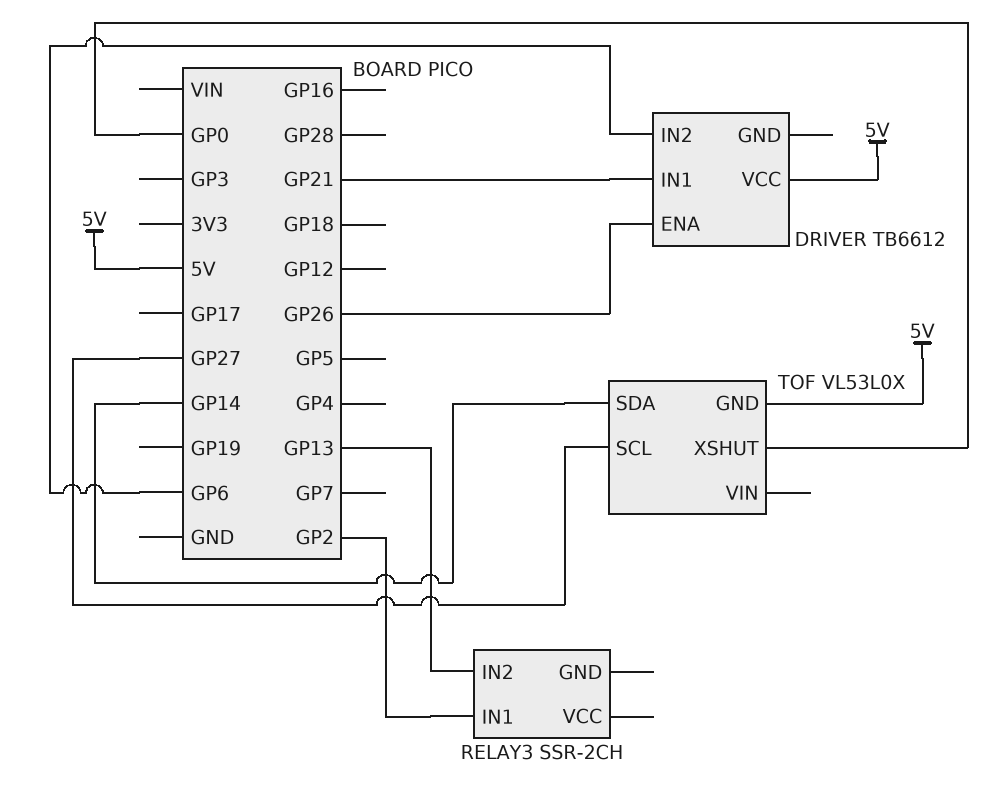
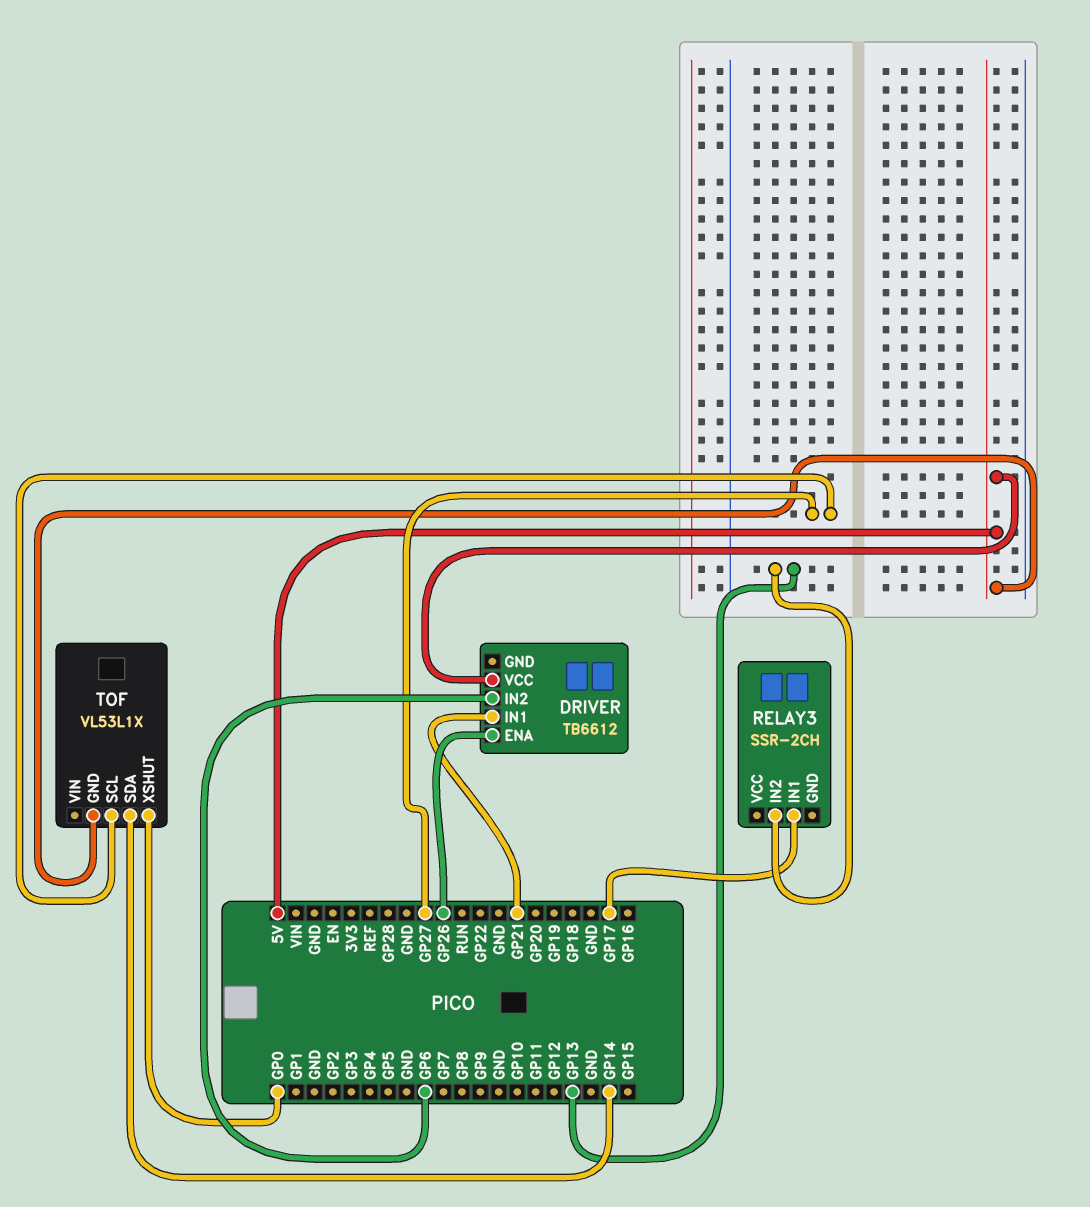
RELAY3 pin IN1: GP2 -> GP17
TOF: VL53L0X -> VL53L1X

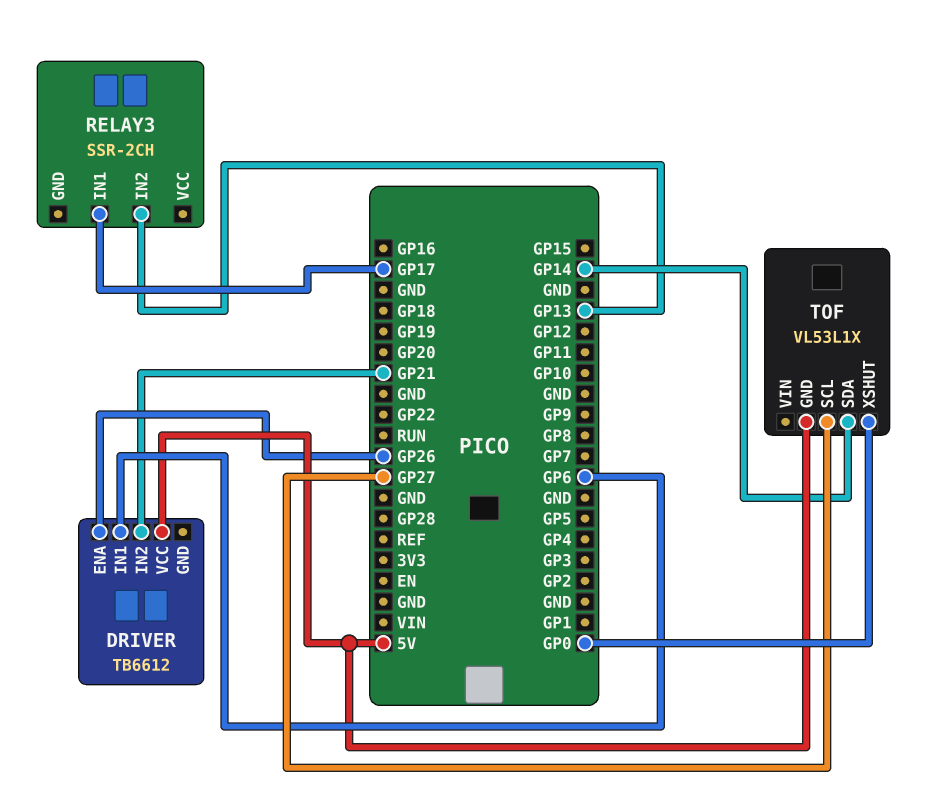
DRIVER pin IN1: GP21 -> GP6
DRIVER pin IN2: GP6 -> GP21

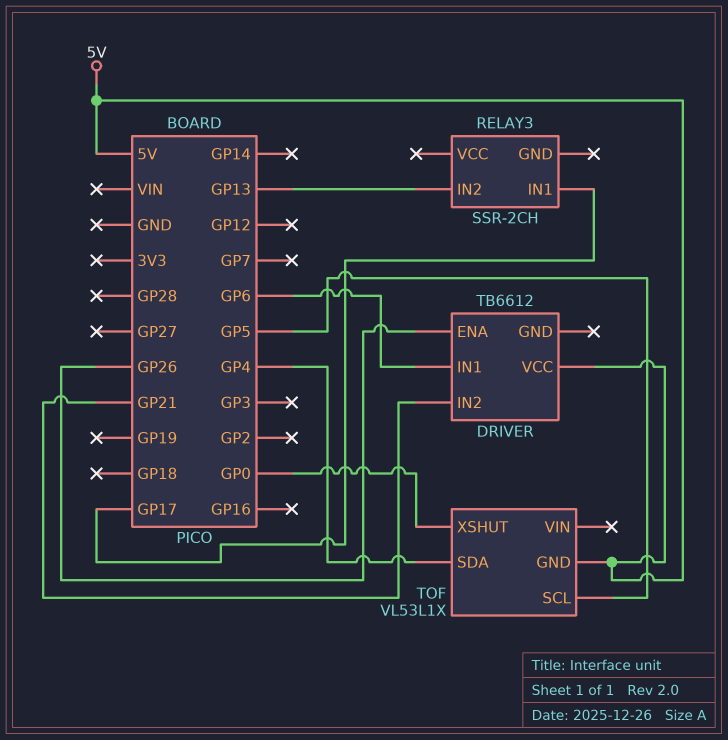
TOF pin SCL: GP27 -> GP5
TOF pin SDA: GP14 -> GP4

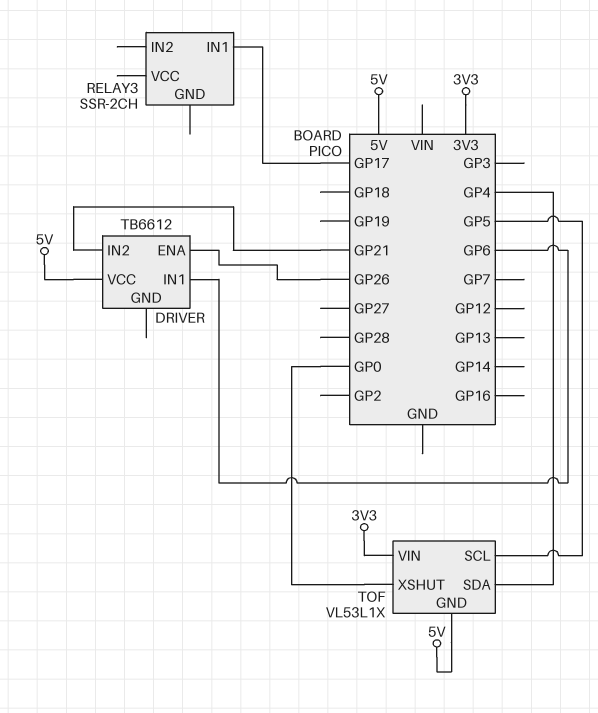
RELAY3 pin IN2: GP13 -> none
TOF pin VIN: none -> 3V3

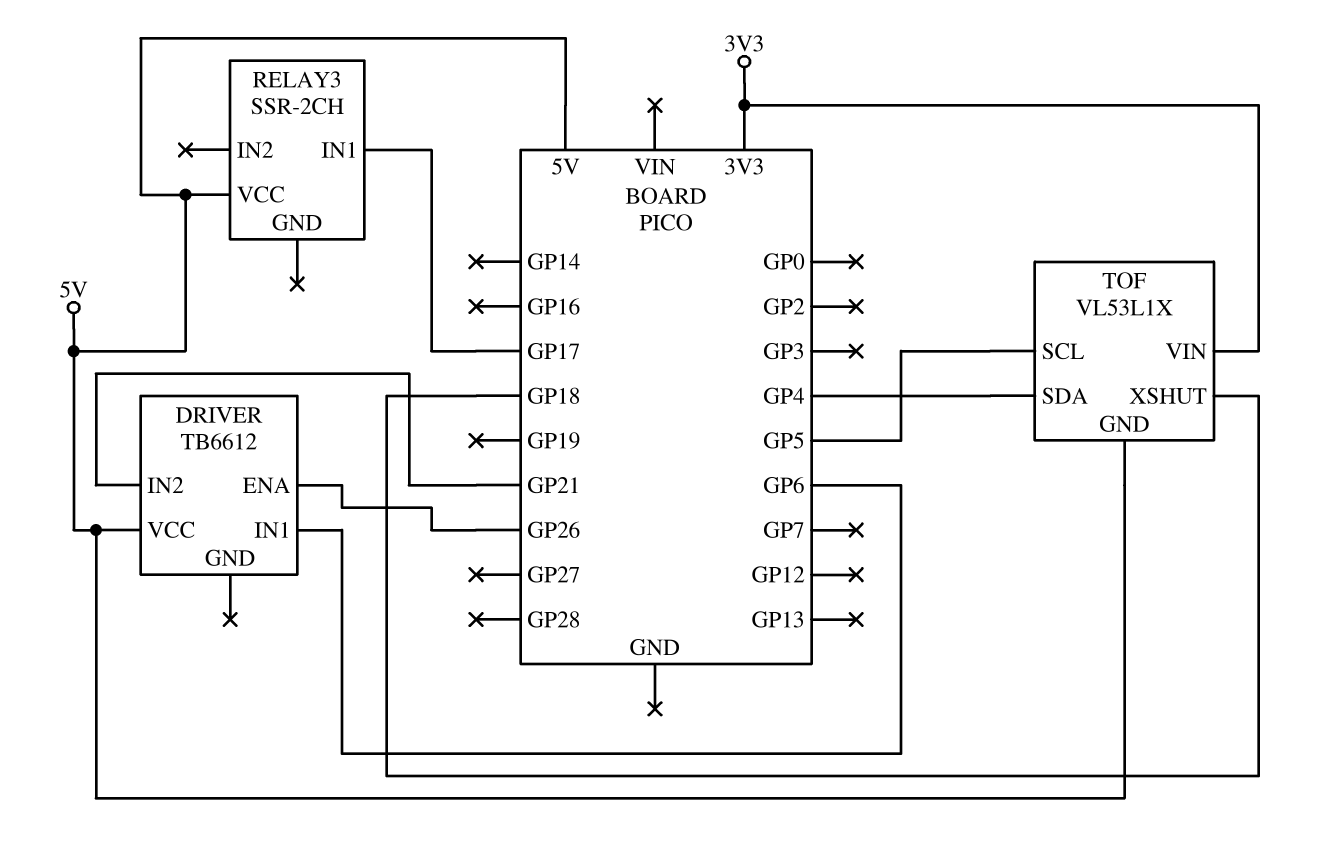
RELAY3 pin VCC: none -> 5V
TOF pin XSHUT: GP0 -> GP18

